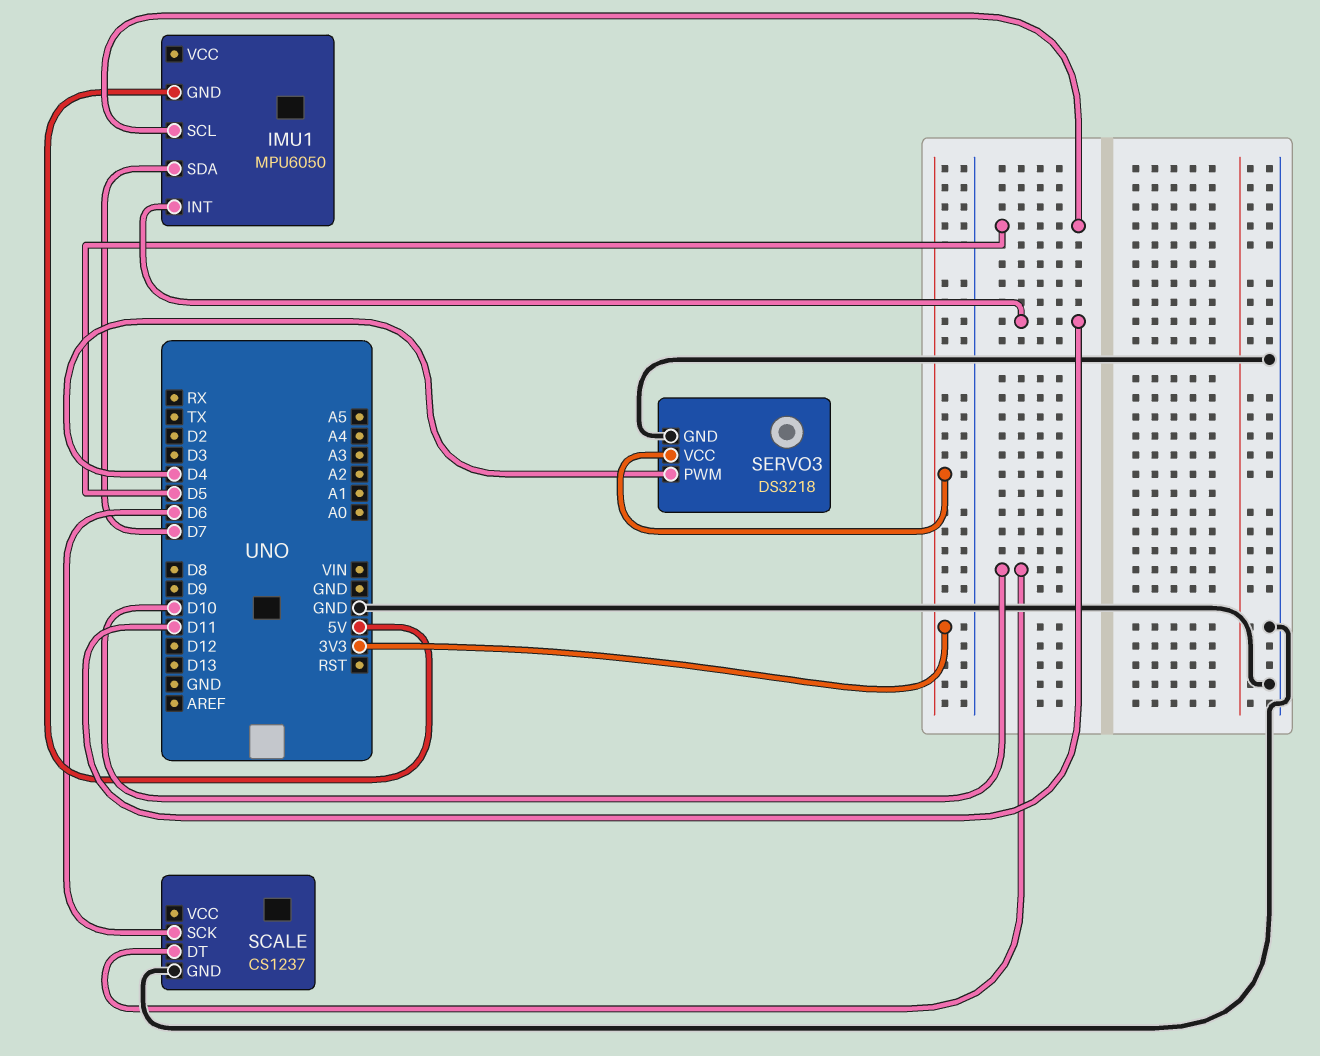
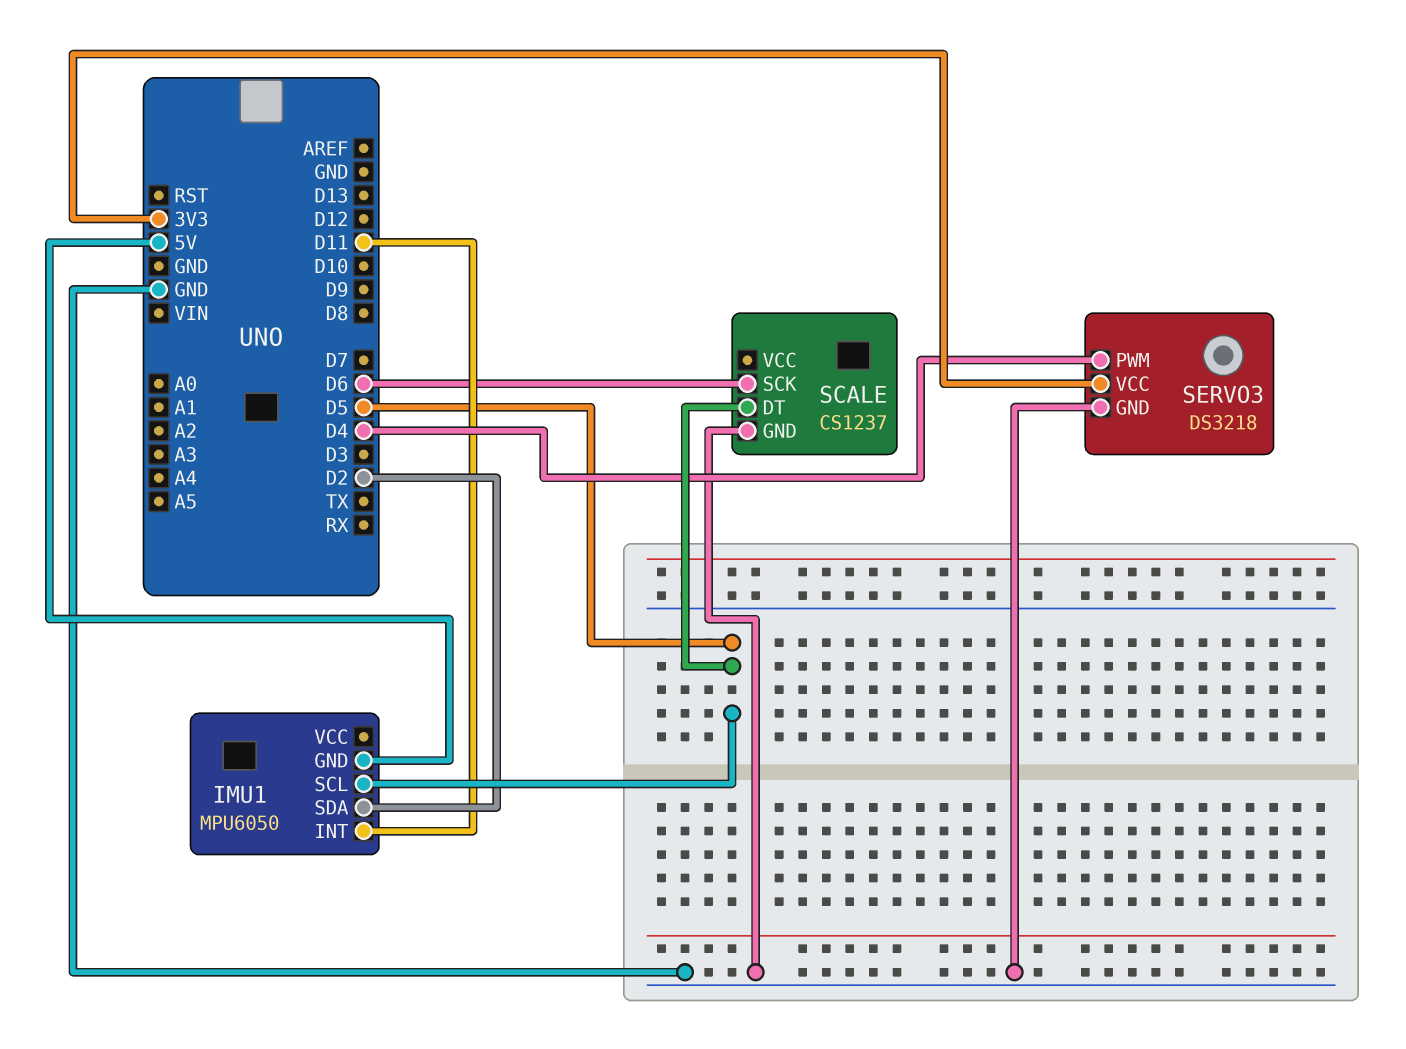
IMU1 pin SDA: D7 -> D2
SCALE pin DT: D10 -> D5

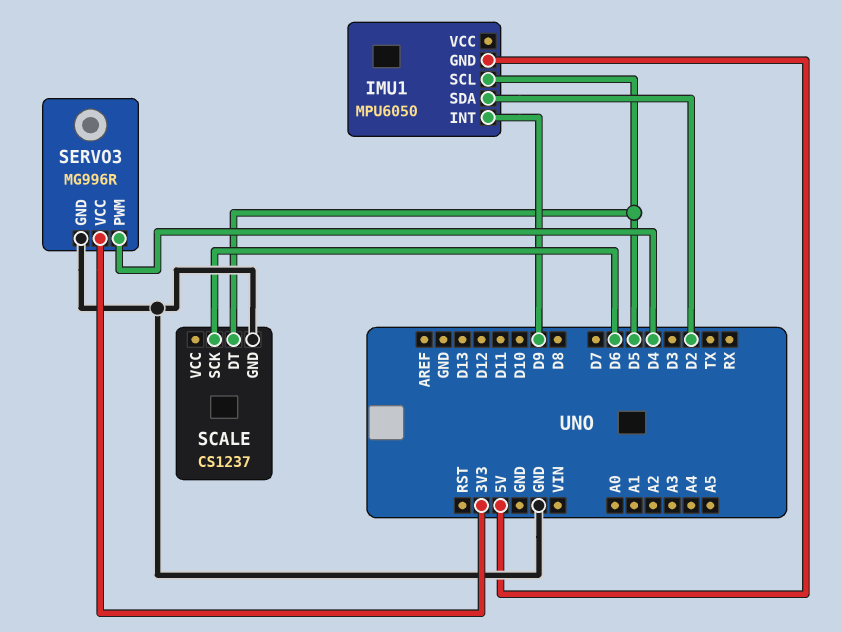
IMU1 pin INT: D11 -> D9
SERVO3: DS3218 -> MG996R

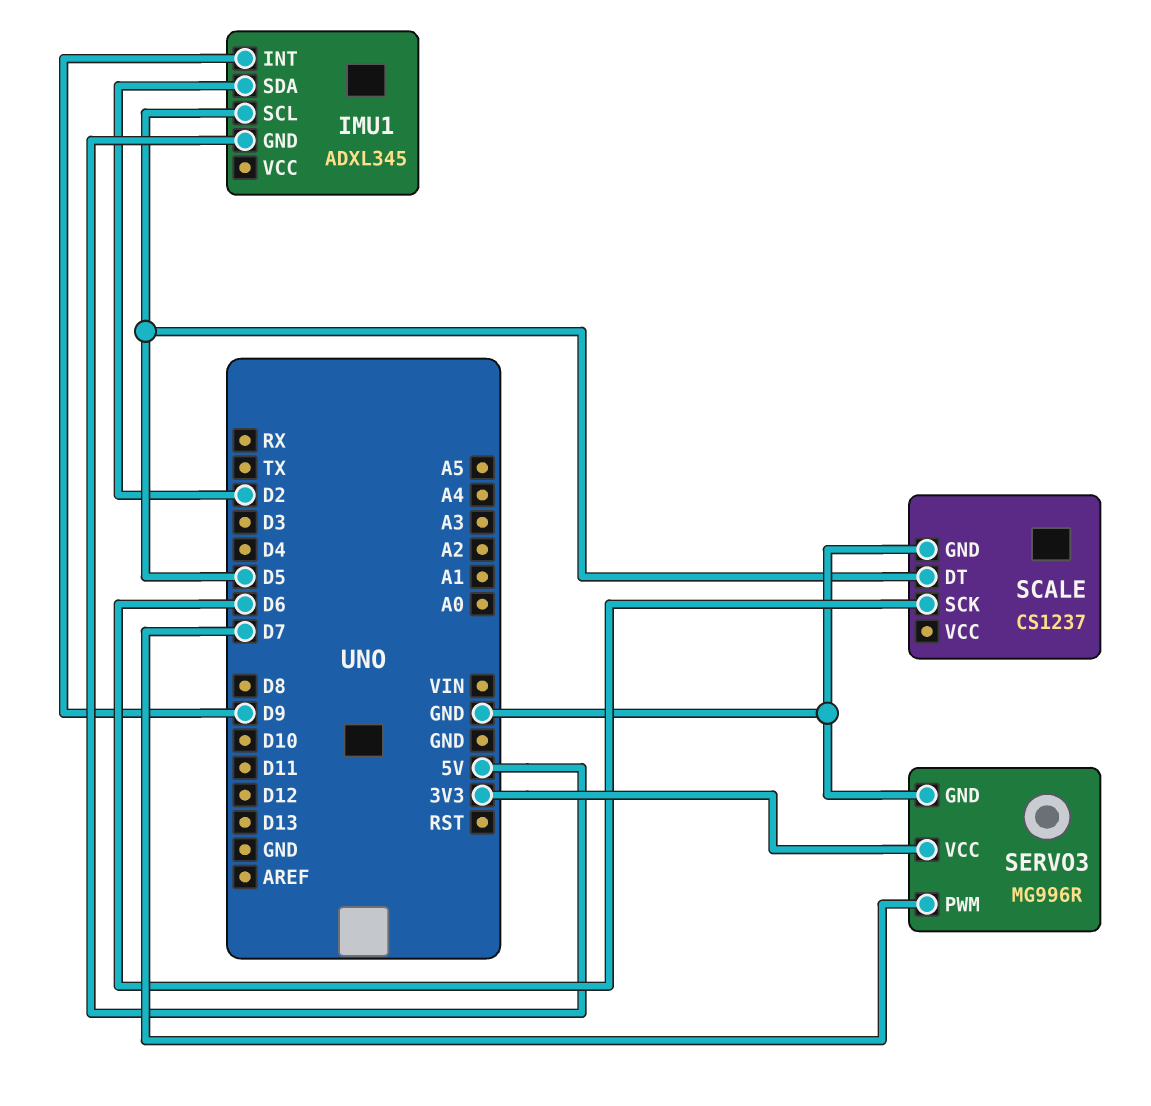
IMU1: MPU6050 -> ADXL345
SERVO3 pin PWM: D4 -> D7

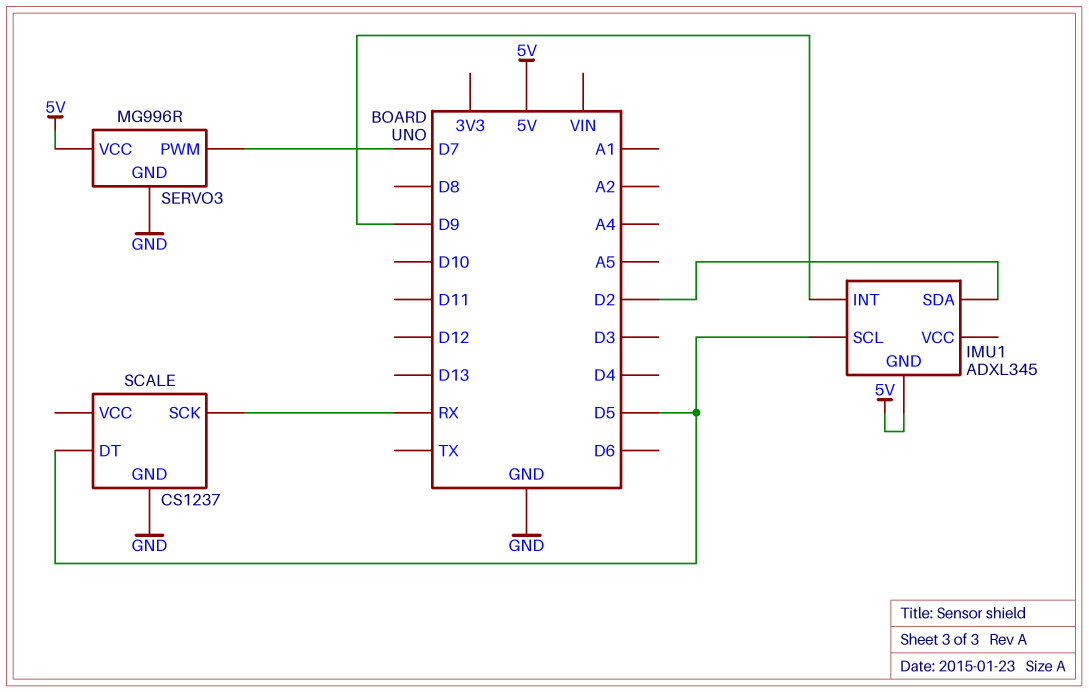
SCALE pin SCK: D6 -> RX
SERVO3 pin VCC: 3V3 -> 5V

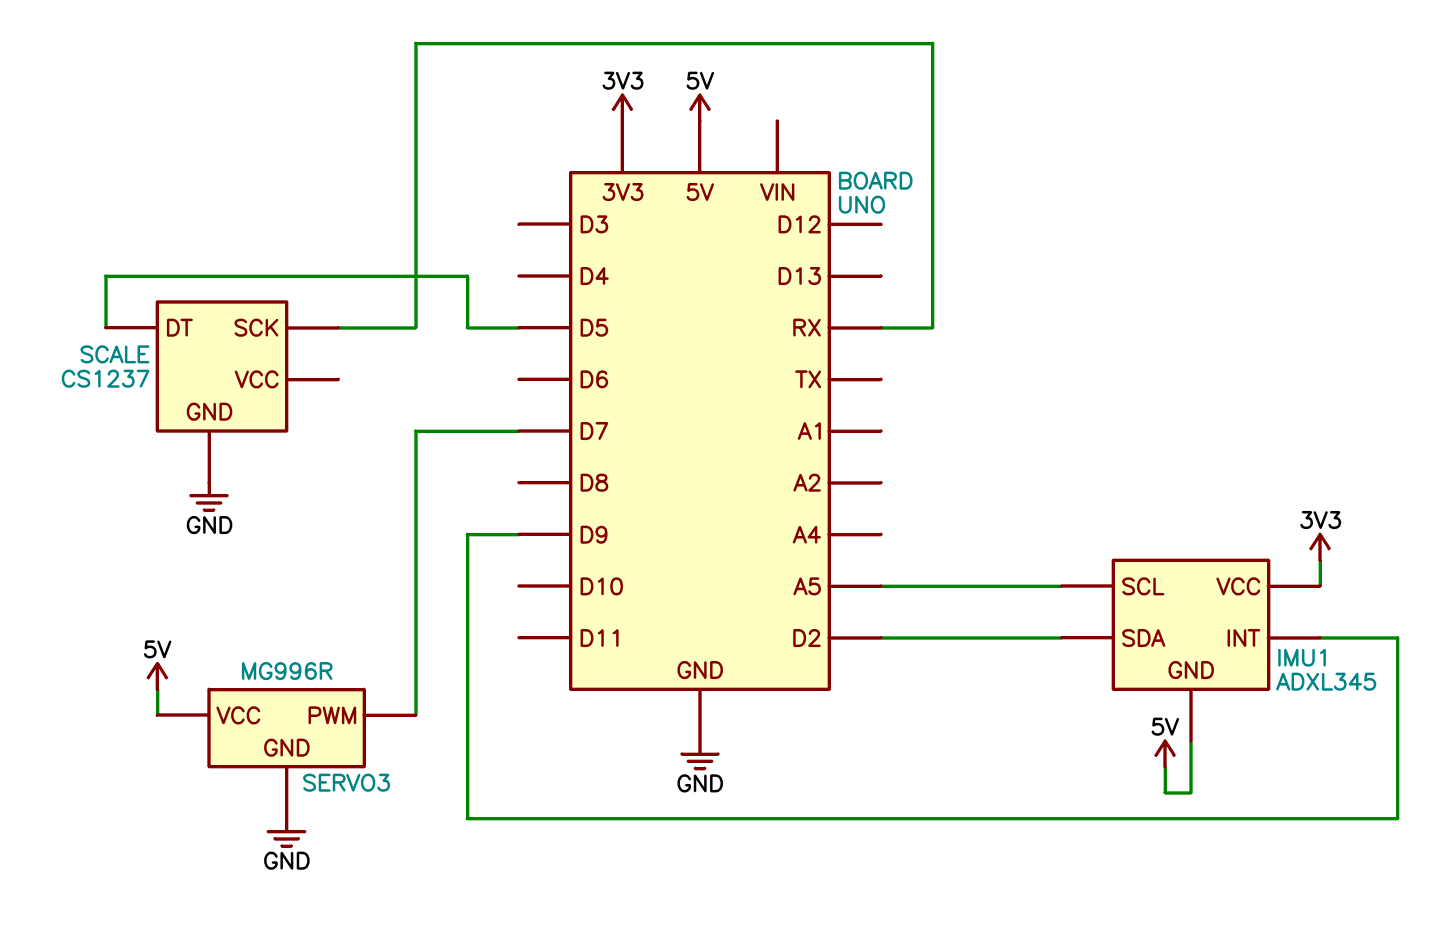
IMU1 pin SCL: D5 -> A5
IMU1 pin VCC: none -> 3V3

